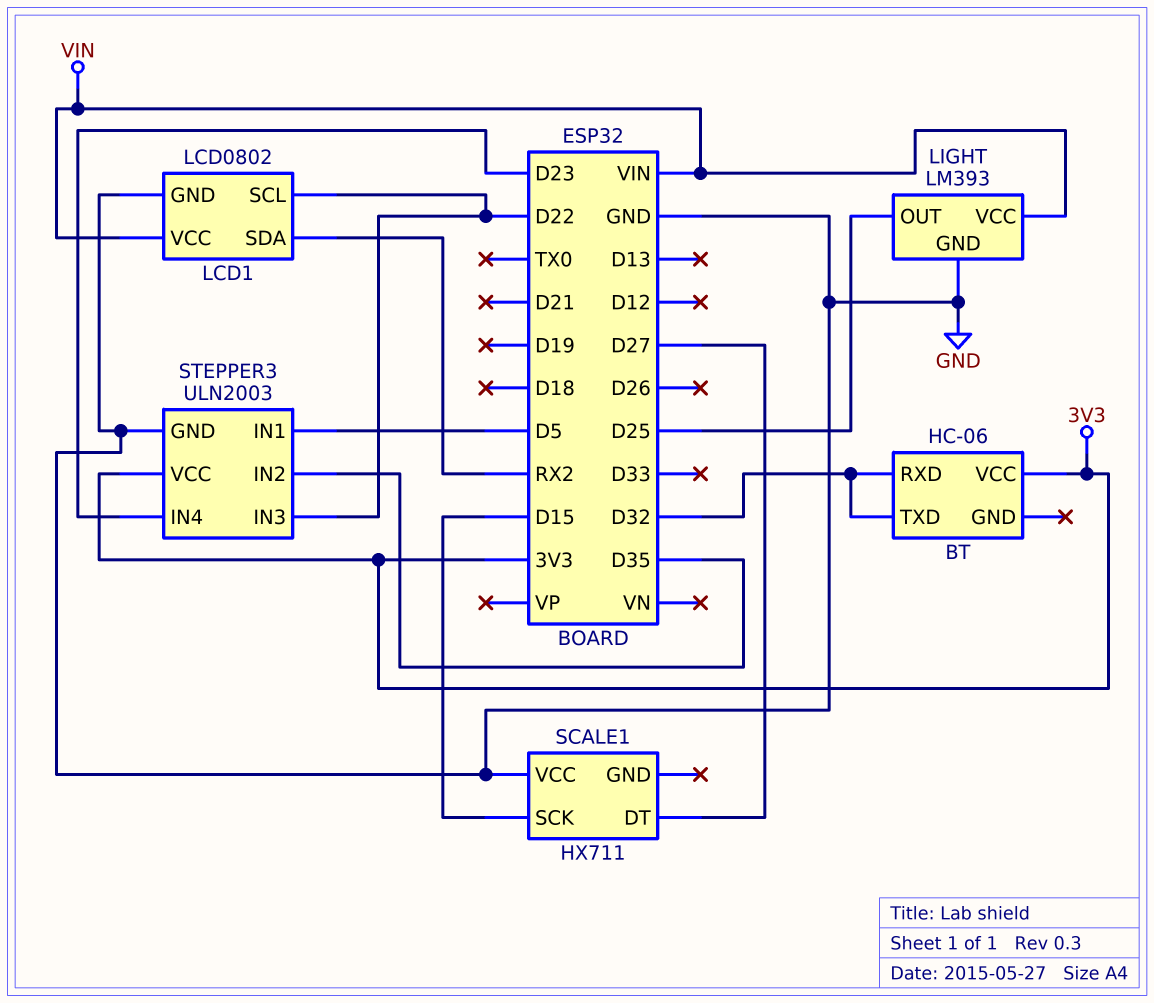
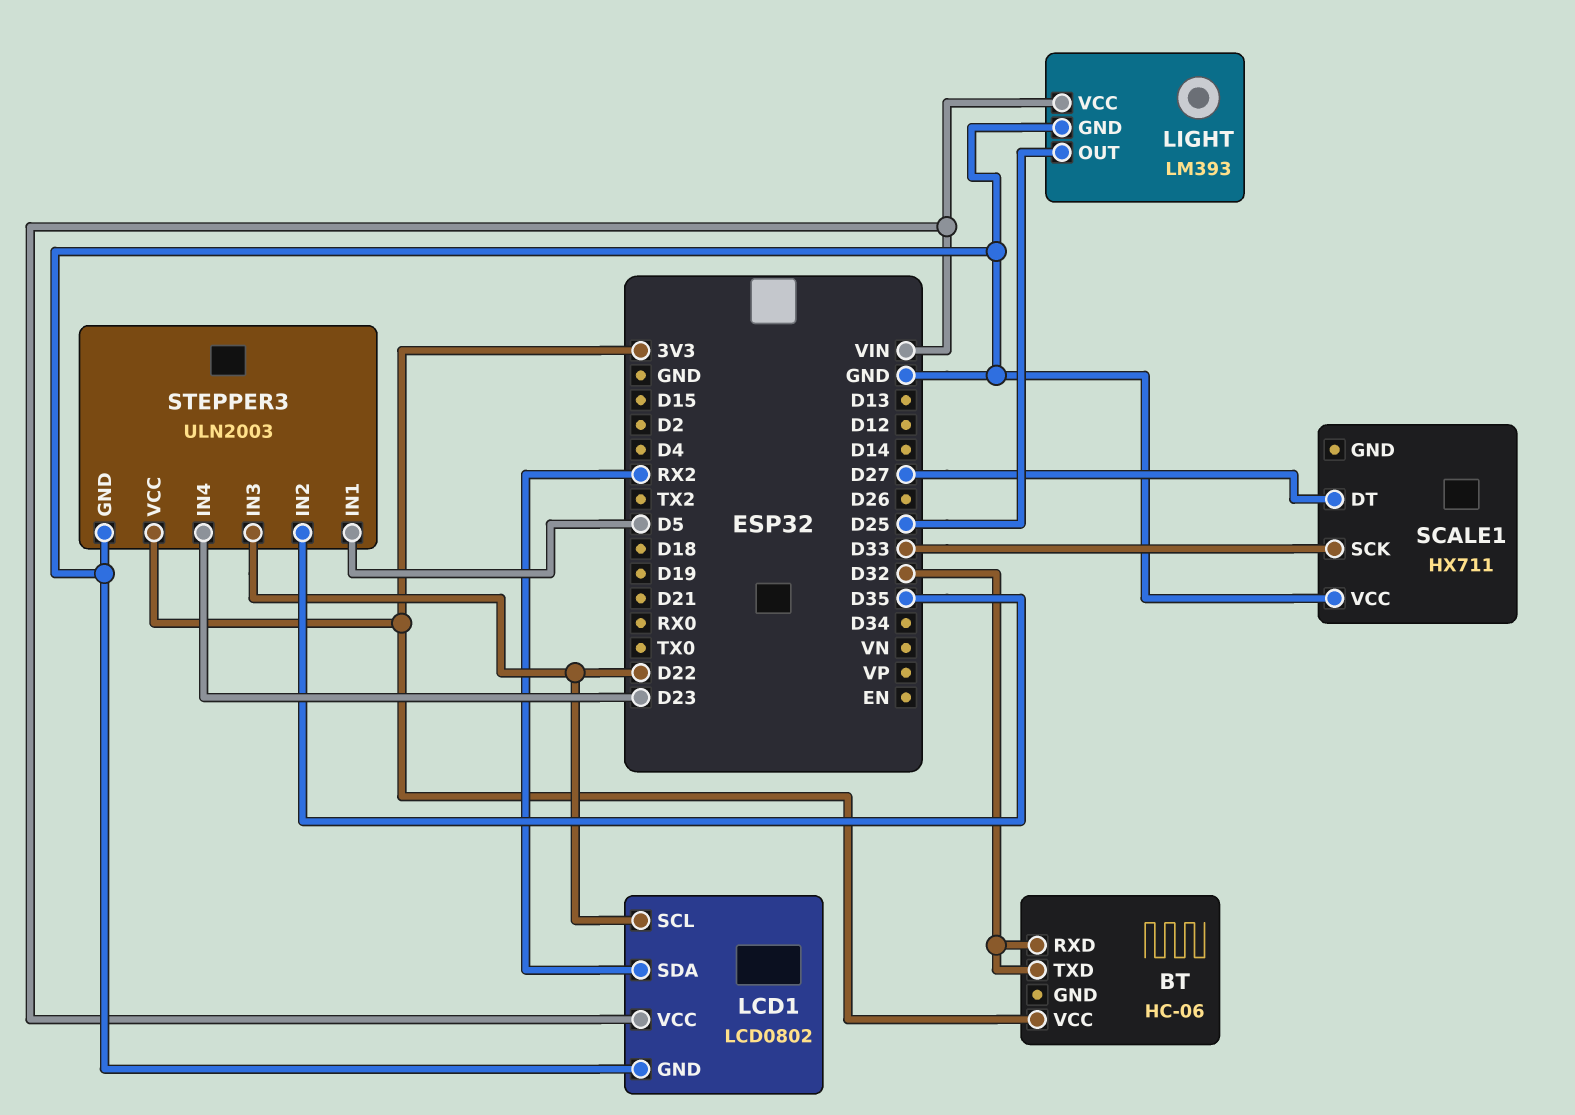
SCALE1 pin SCK: D15 -> D33

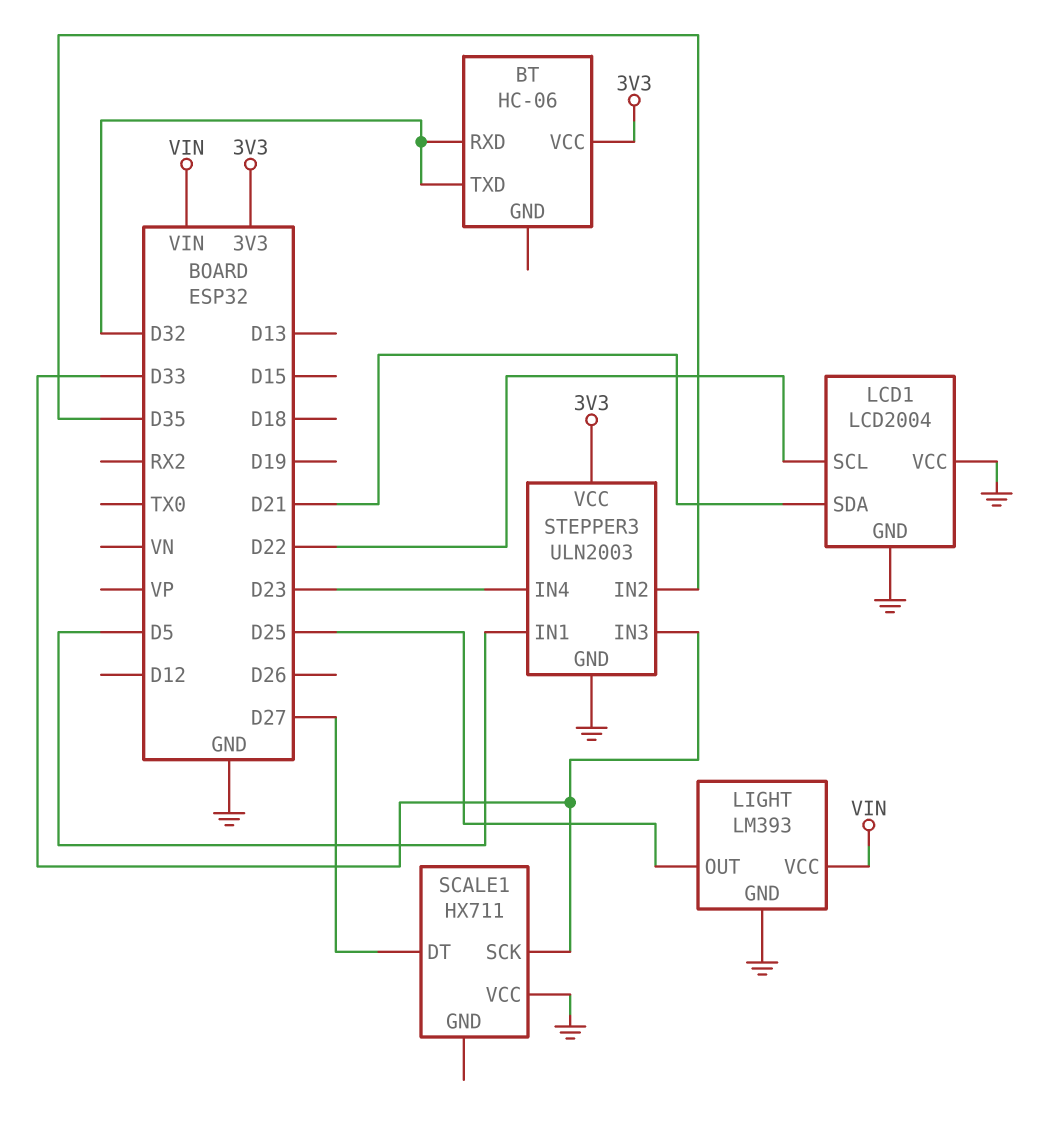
LCD1: LCD0802 -> LCD2004
LCD1 pin SDA: RX2 -> D21
LCD1 pin VCC: VIN -> GND
STEPPER3 pin IN3: D22 -> D33

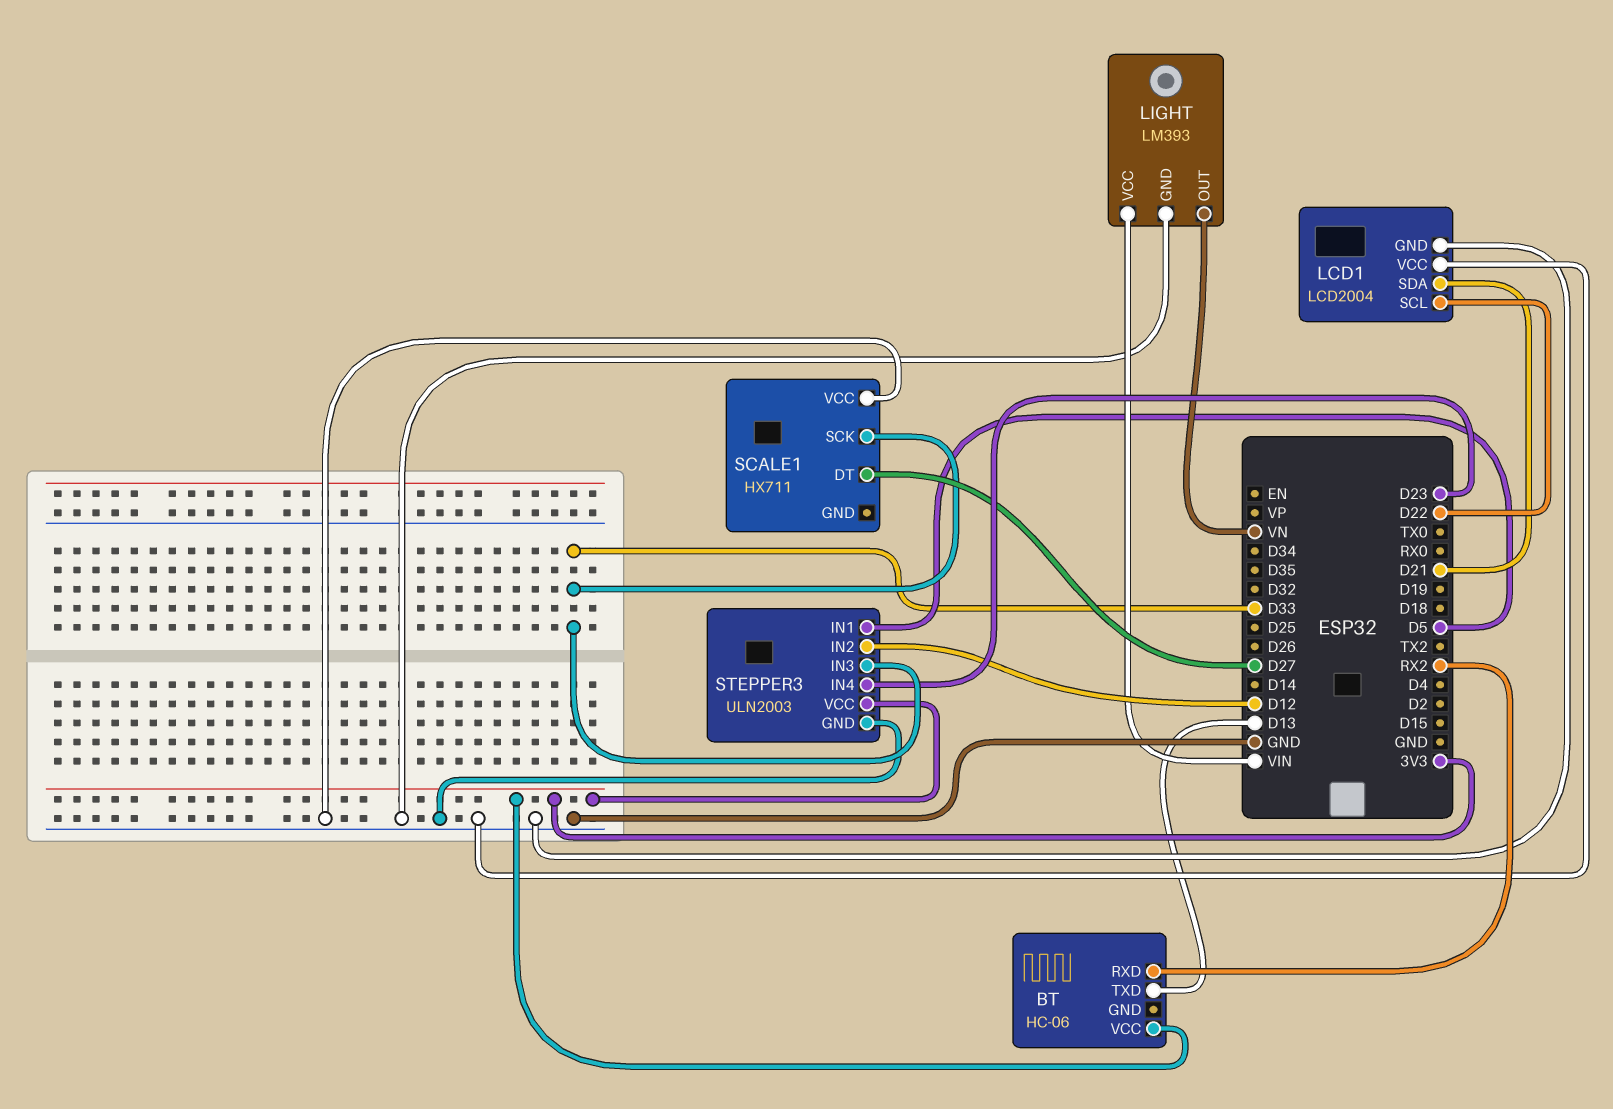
BT pin RXD: D32 -> RX2
BT pin TXD: D32 -> D13
LIGHT pin OUT: D25 -> VN
STEPPER3 pin IN2: D35 -> D12

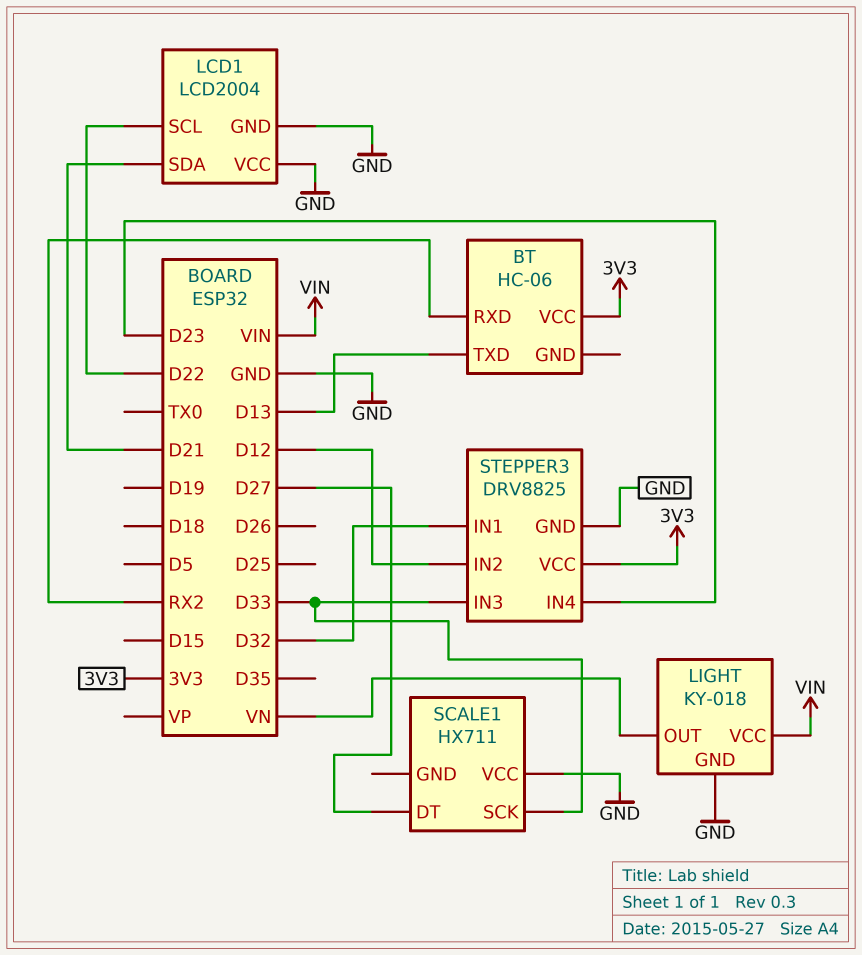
LIGHT: LM393 -> KY-018
STEPPER3: ULN2003 -> DRV8825
STEPPER3 pin IN1: D5 -> D32

